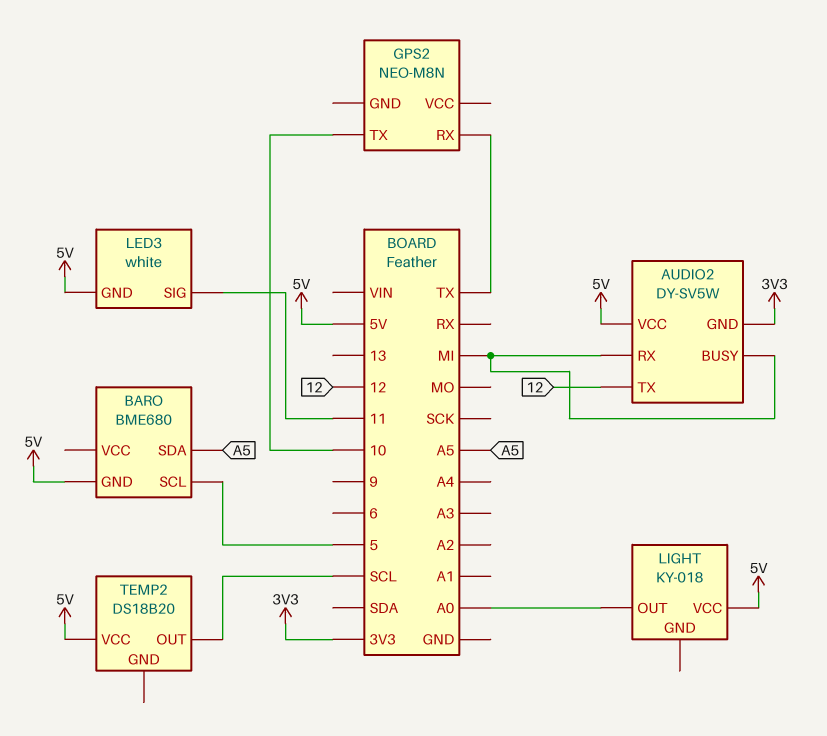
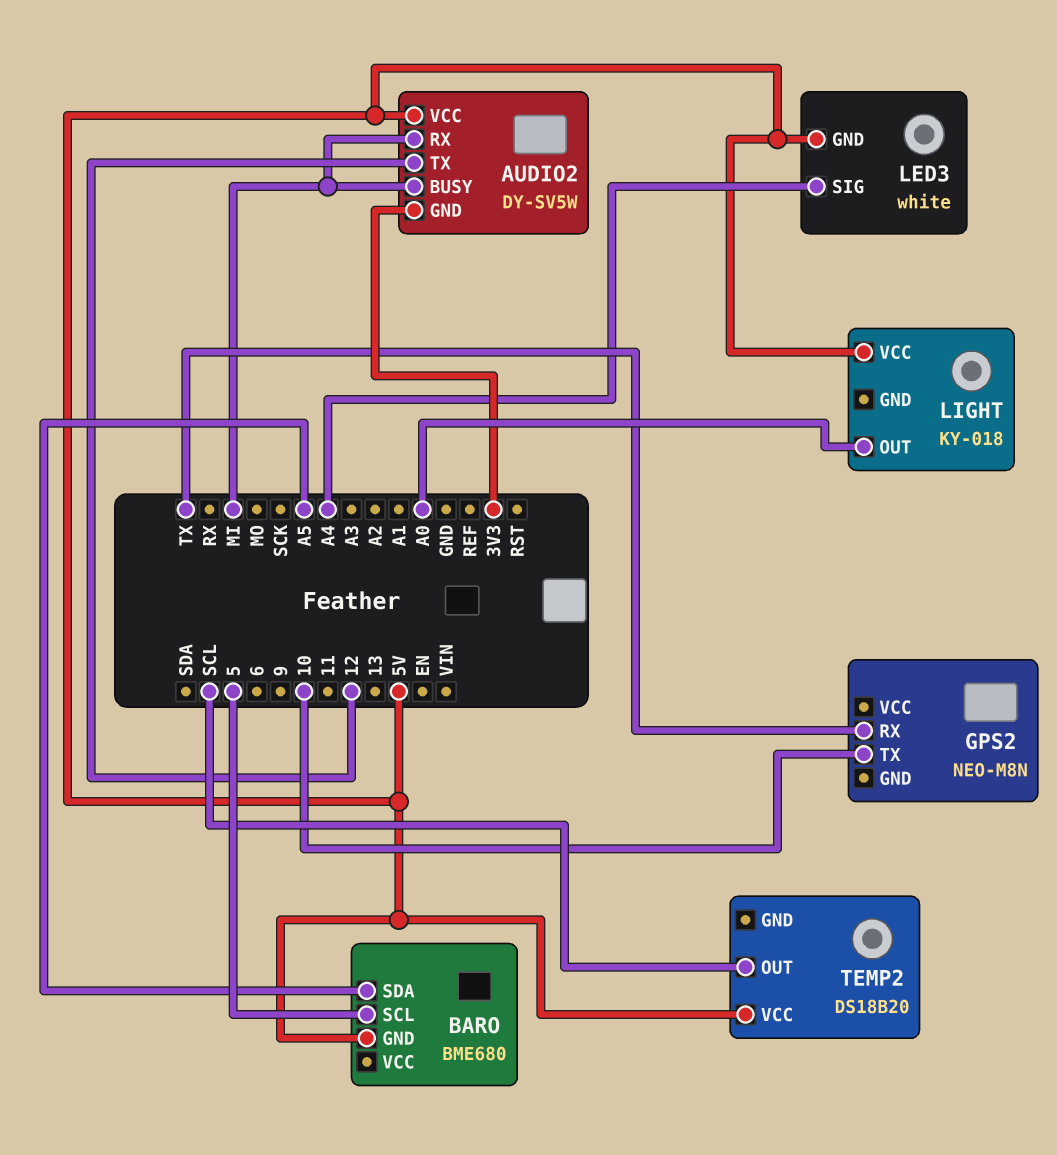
LED3 pin SIG: 11 -> A4

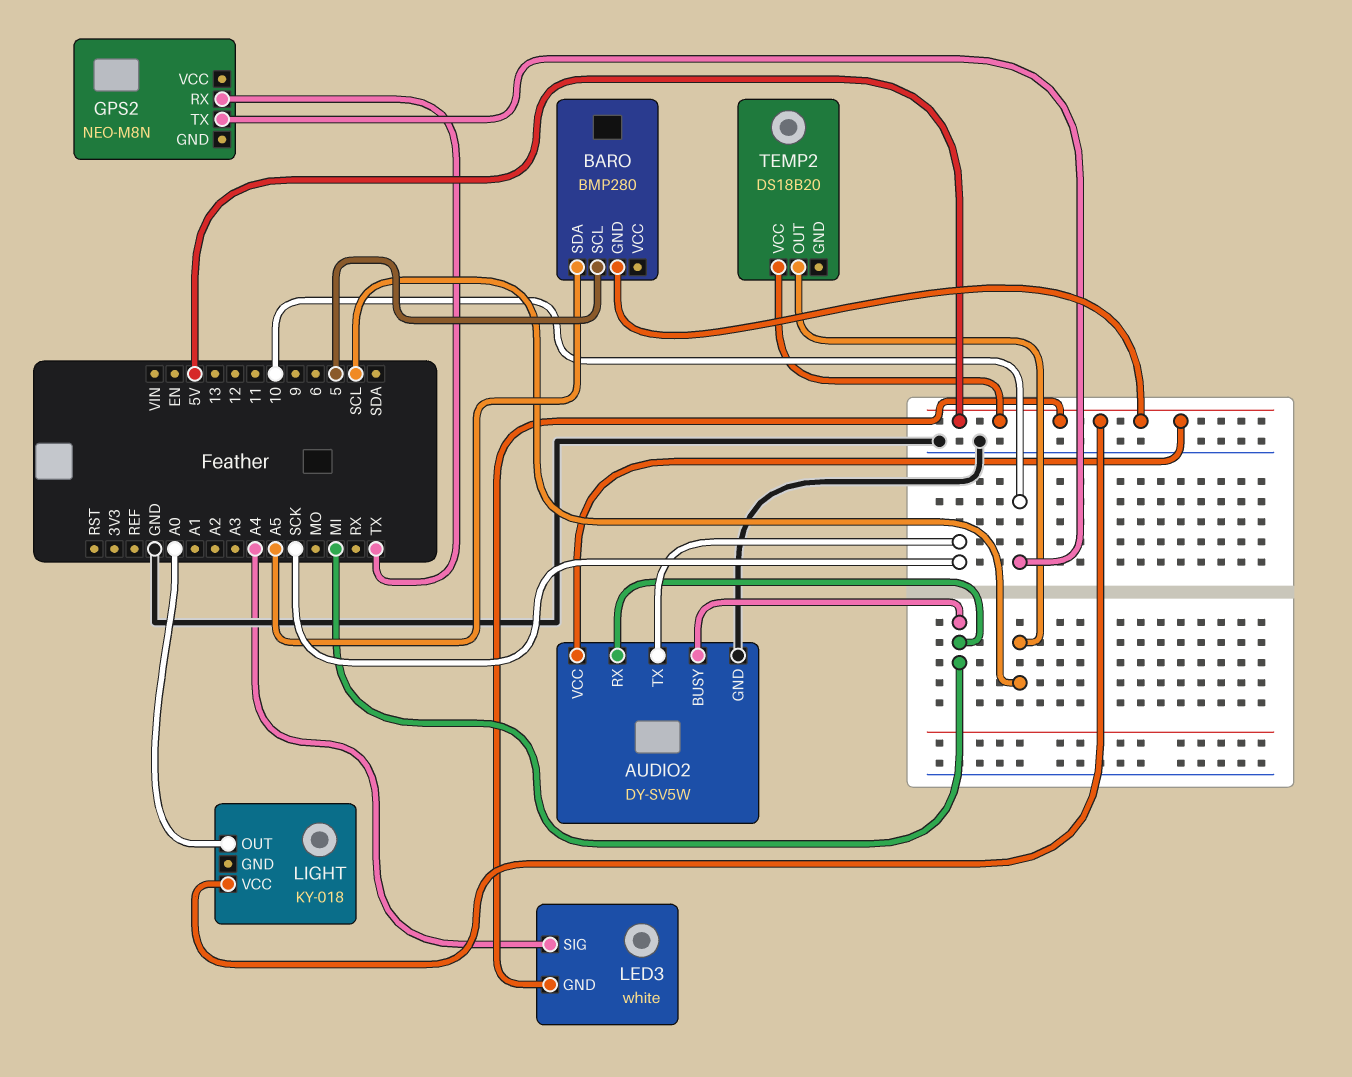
AUDIO2 pin GND: 3V3 -> GND
AUDIO2 pin TX: 12 -> SCK
BARO: BME680 -> BMP280

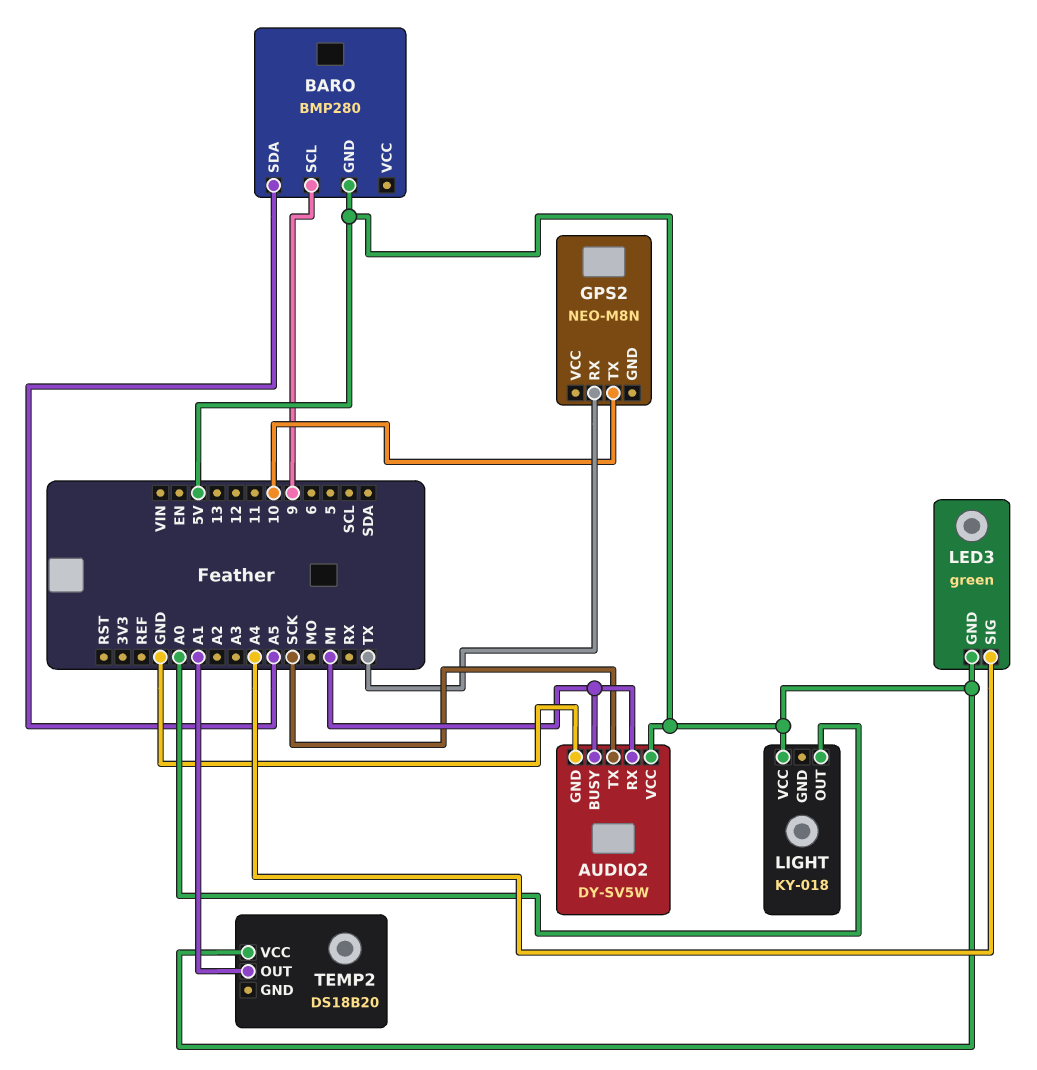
BARO pin SCL: 5 -> 9
LED3: white -> green
TEMP2 pin OUT: SCL -> A1

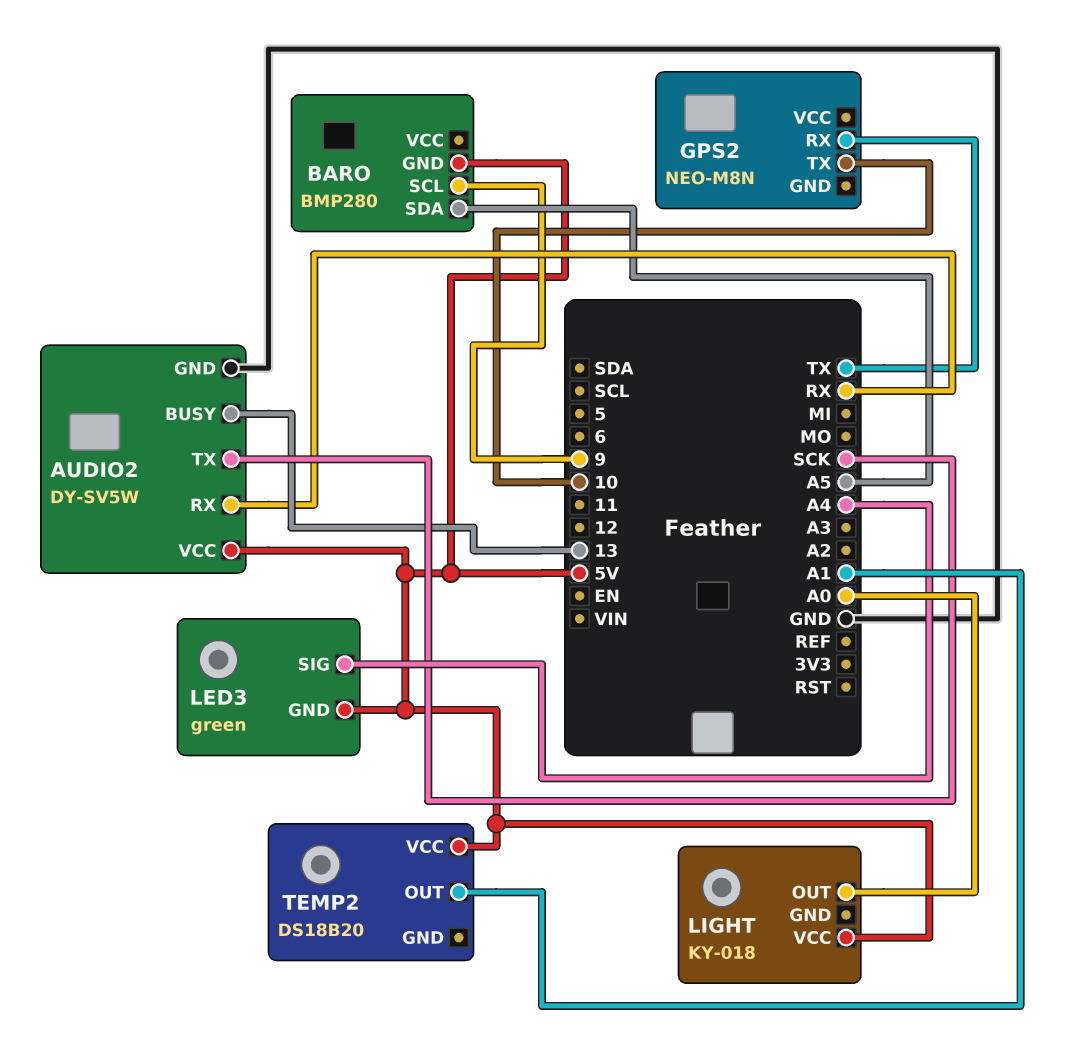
AUDIO2 pin BUSY: MI -> 13
AUDIO2 pin RX: MI -> RX

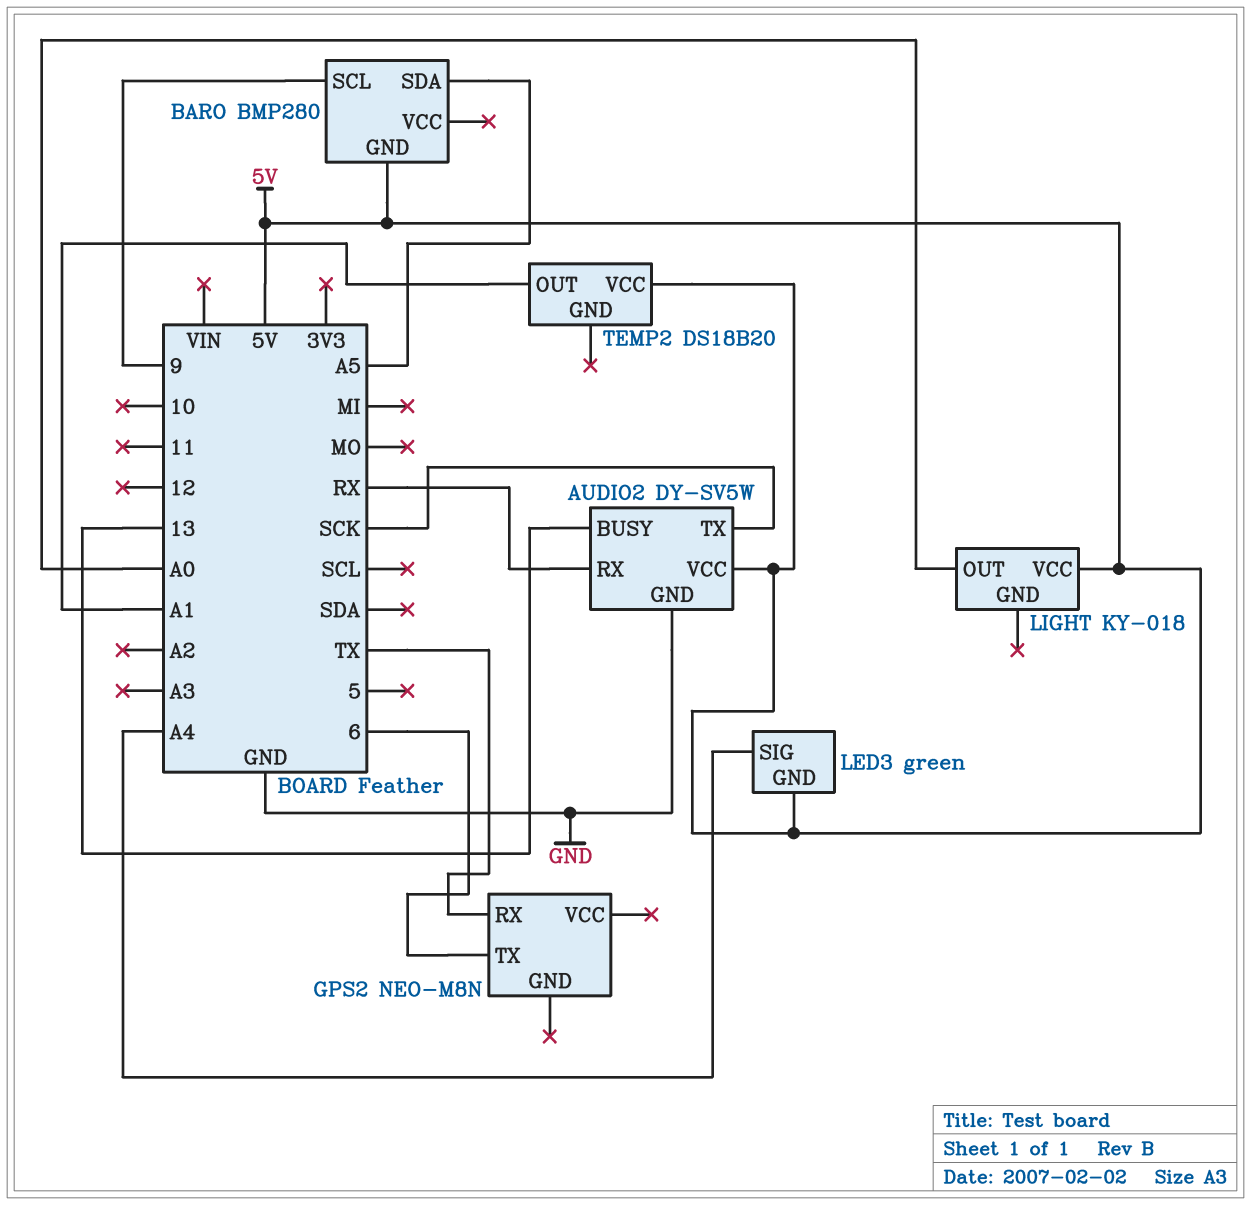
GPS2 pin TX: 10 -> 6

